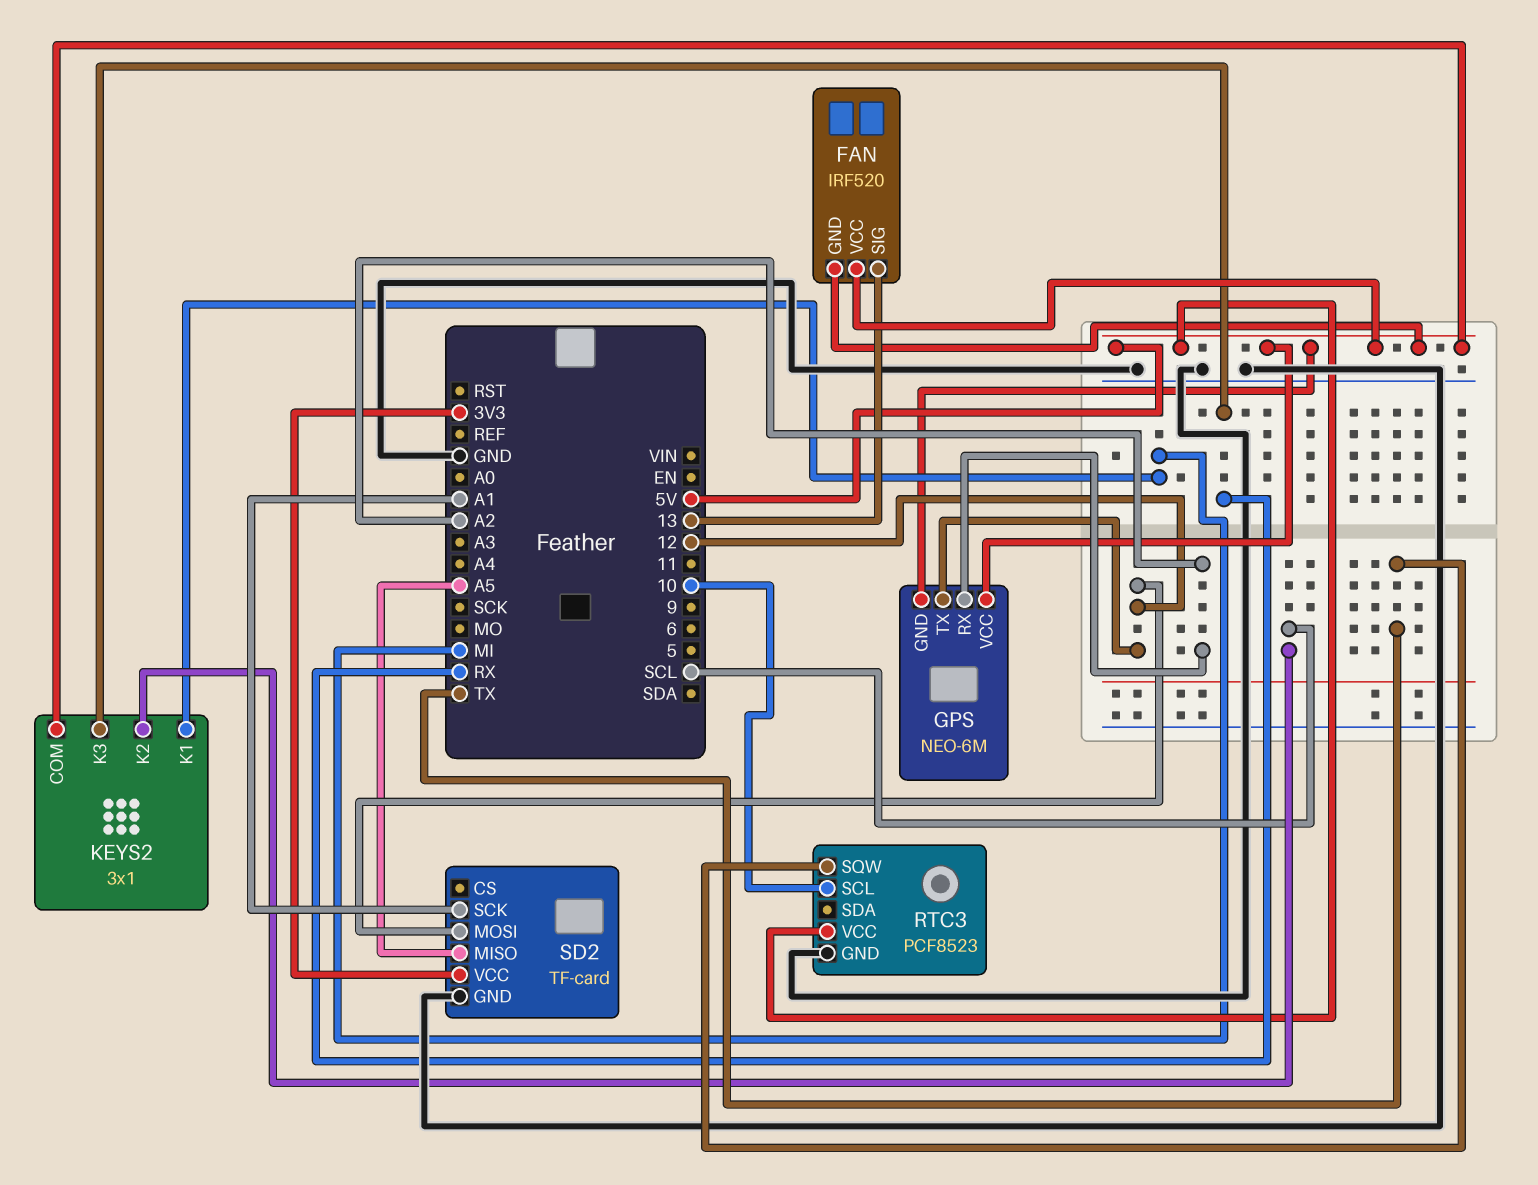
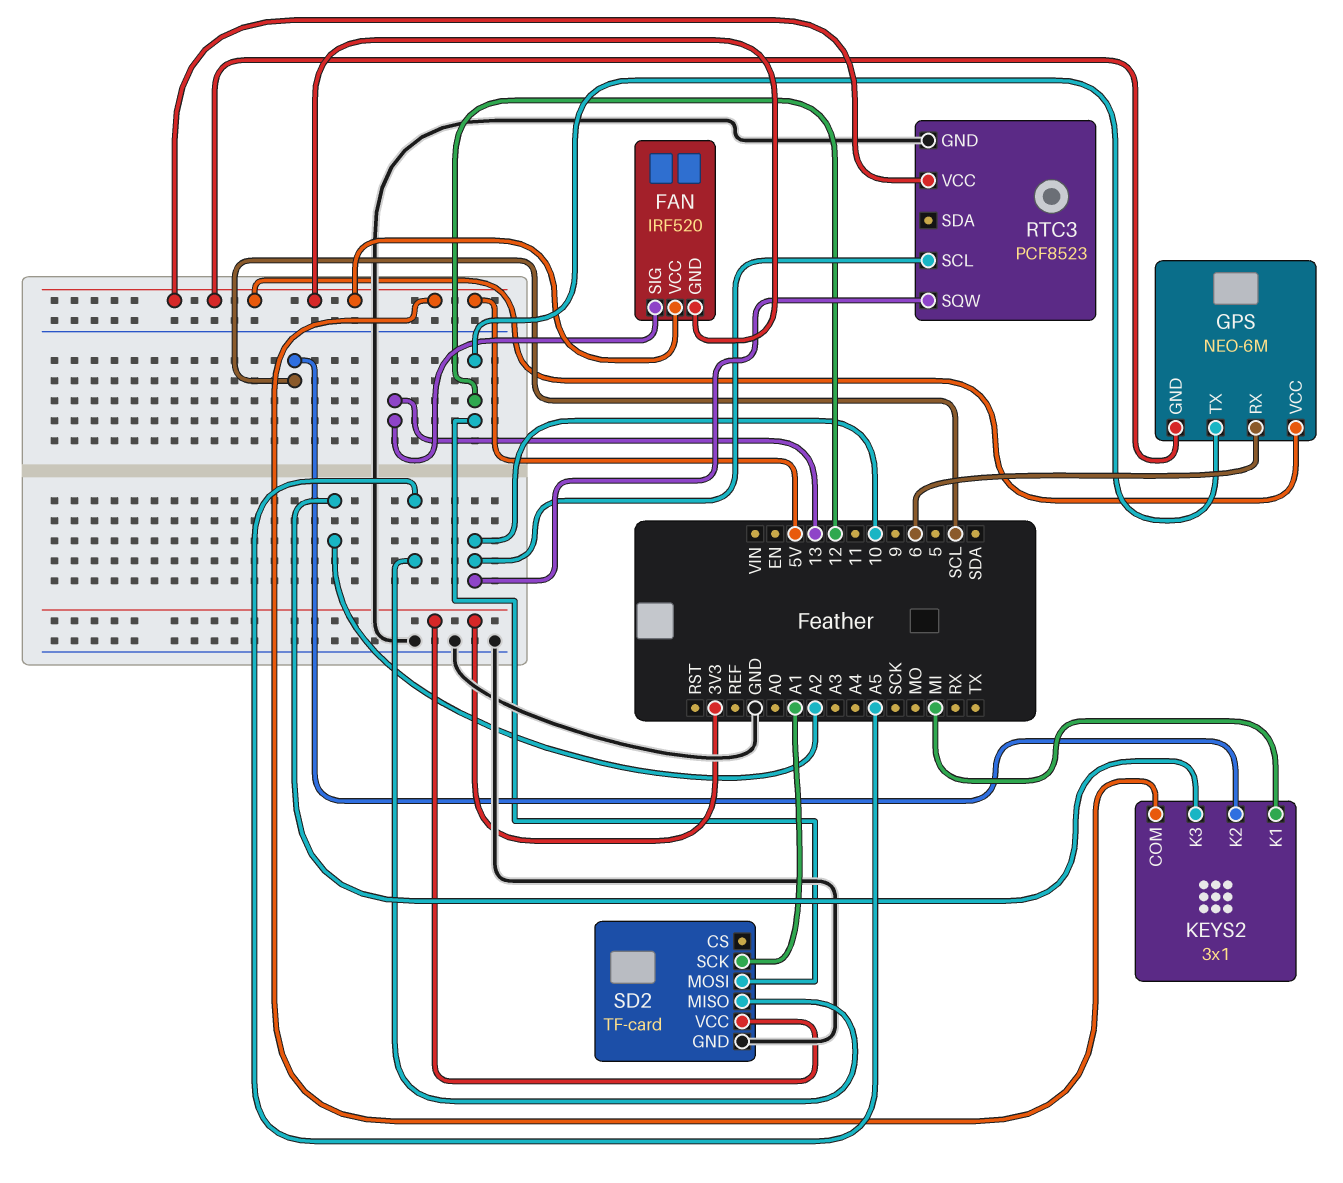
GPS pin RX: A2 -> 6
KEYS2 pin K3: RX -> A2
RTC3 pin SQW: TX -> 10

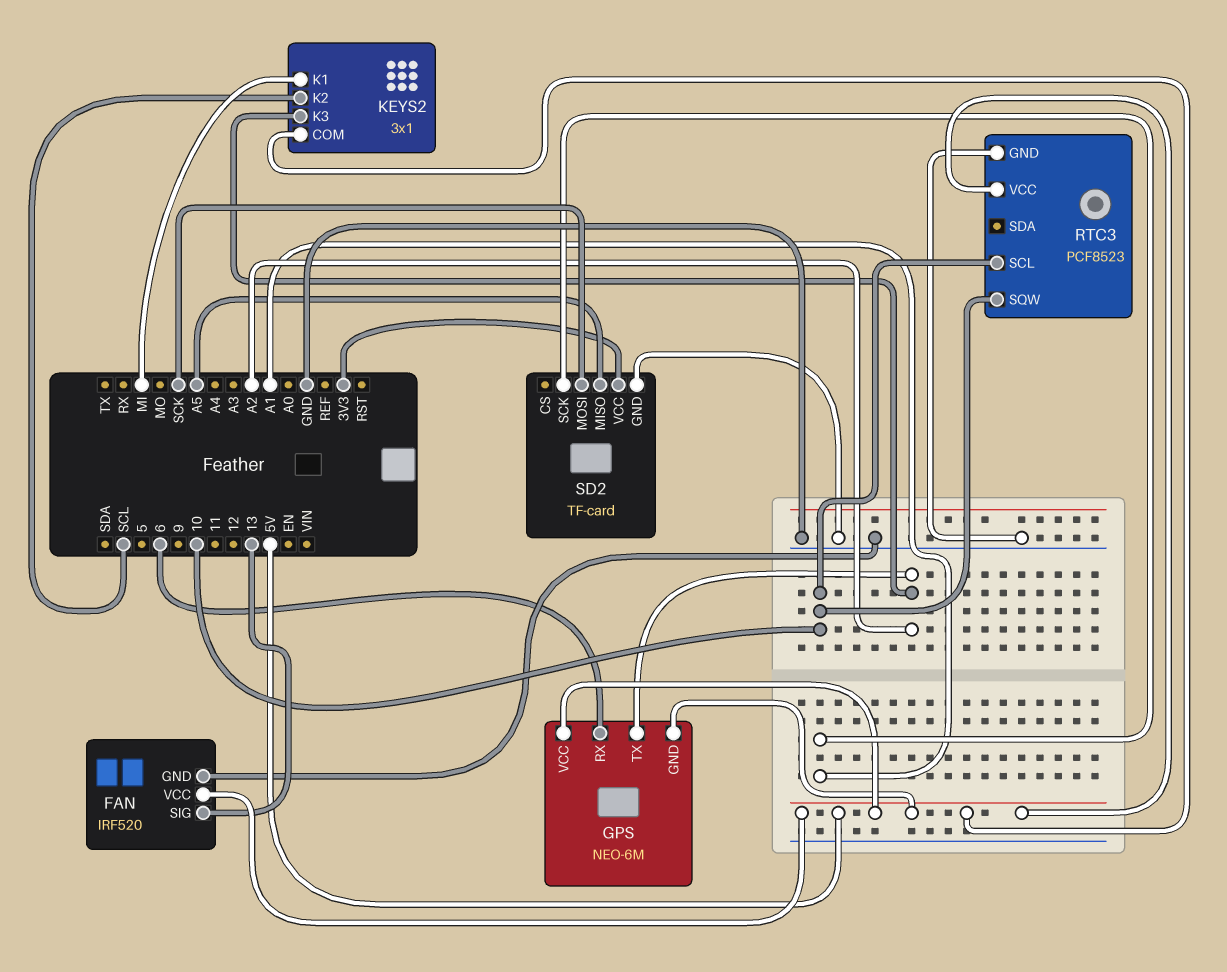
FAN pin GND: 5V -> GND
GPS pin TX: 12 -> A2
SD2 pin MOSI: 12 -> SCK

